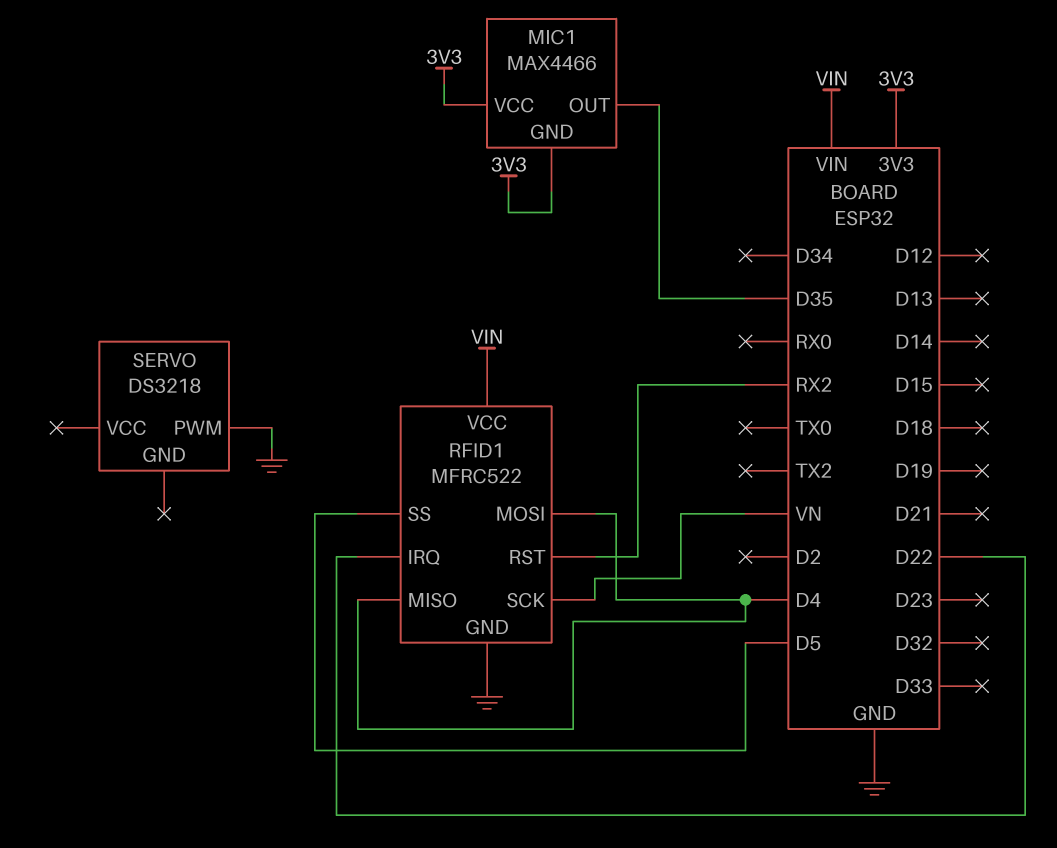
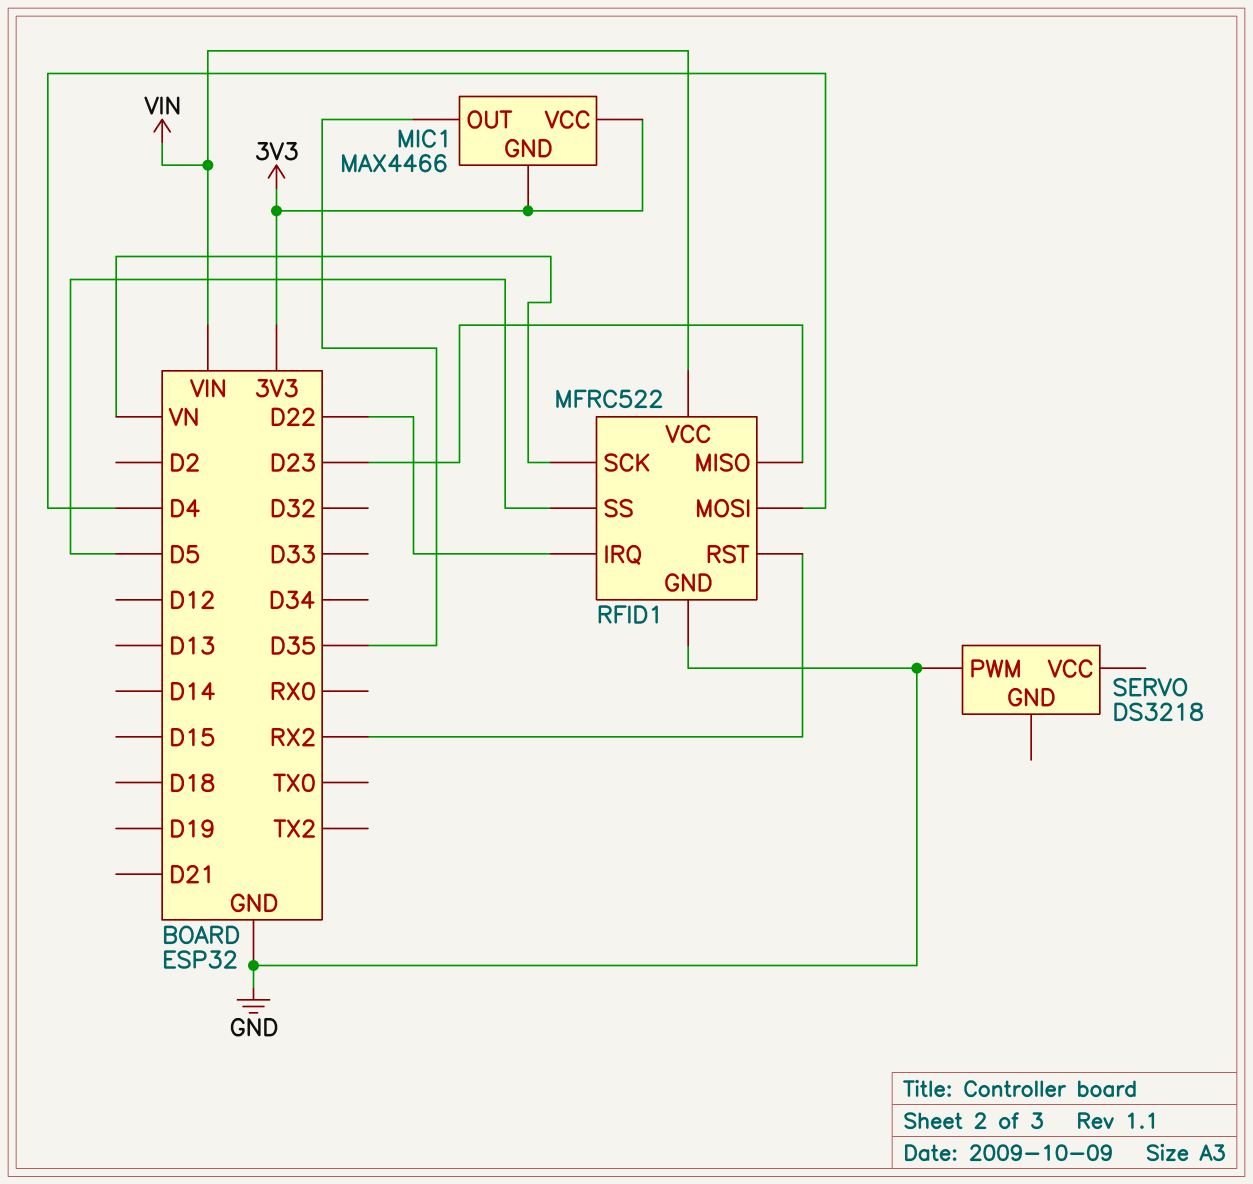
RFID1 pin MISO: D4 -> D23

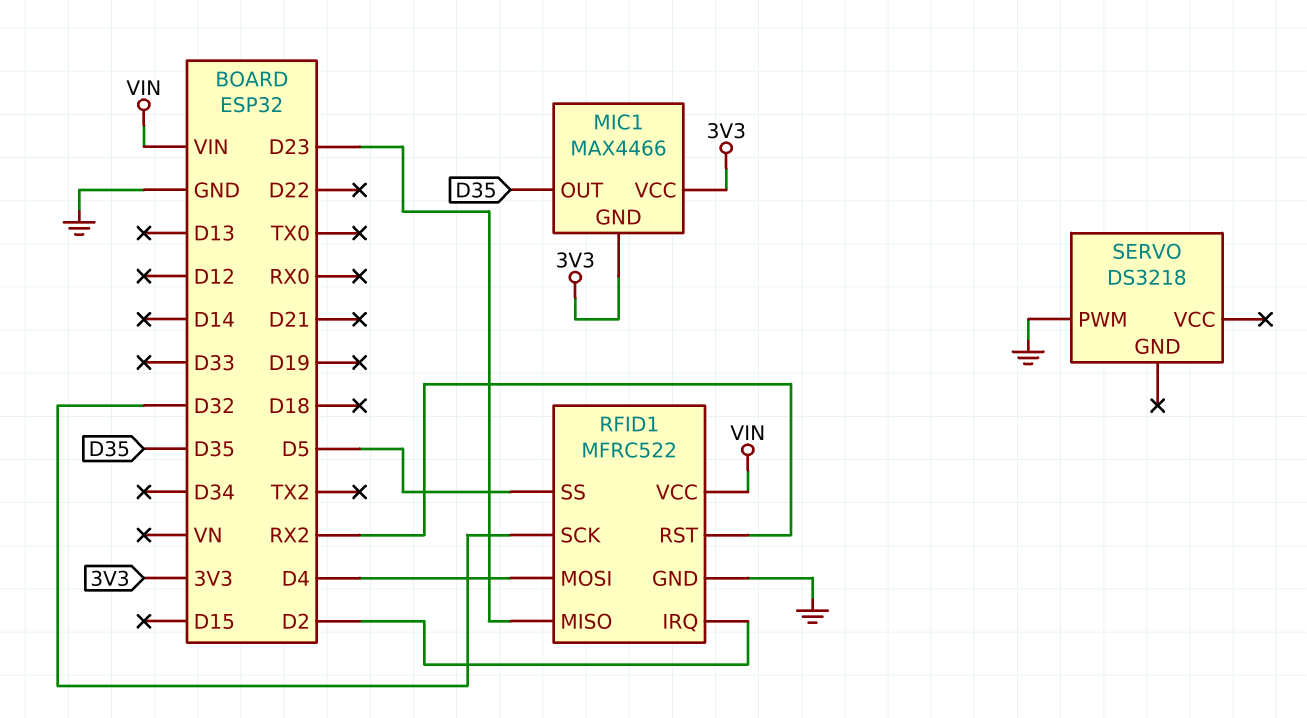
RFID1 pin IRQ: D22 -> D2
RFID1 pin SCK: VN -> D32

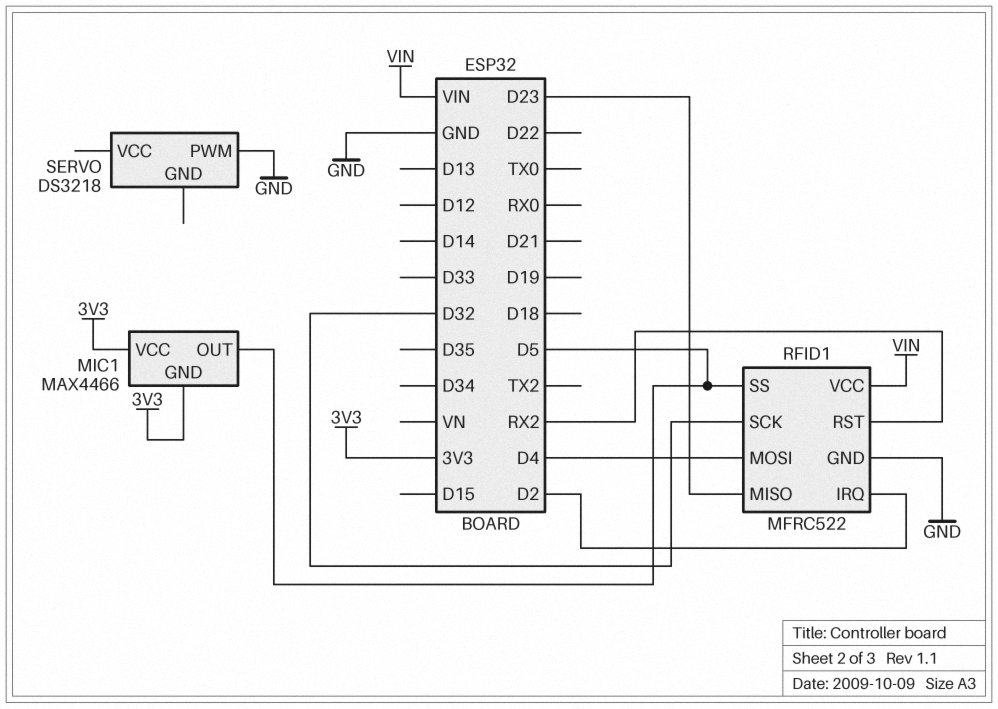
MIC1 pin OUT: D35 -> D5

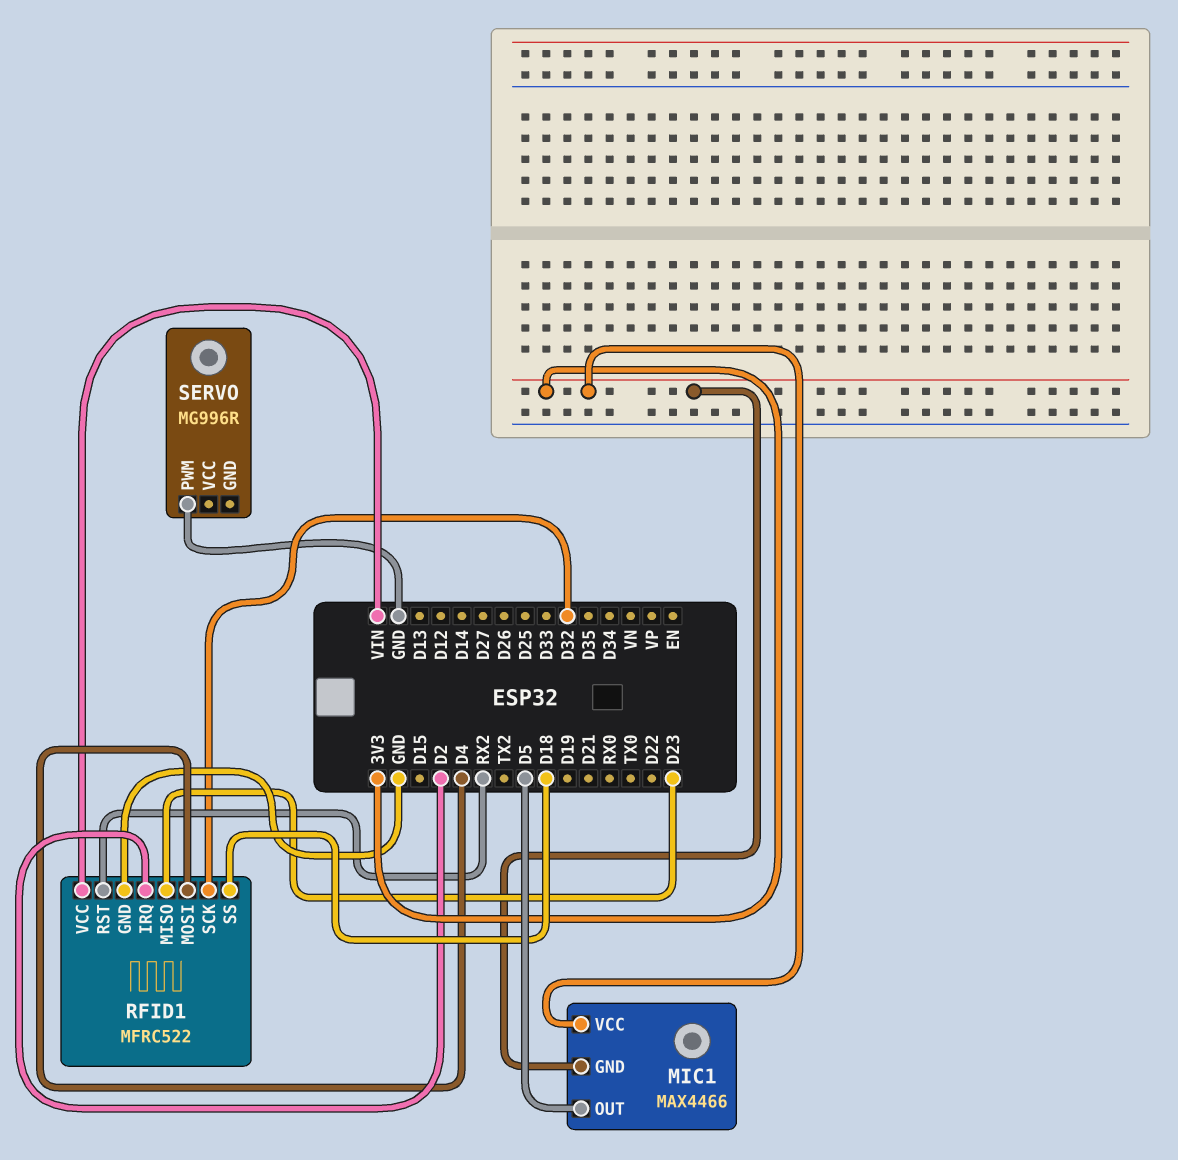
RFID1 pin SS: D5 -> D18
SERVO: DS3218 -> MG996R

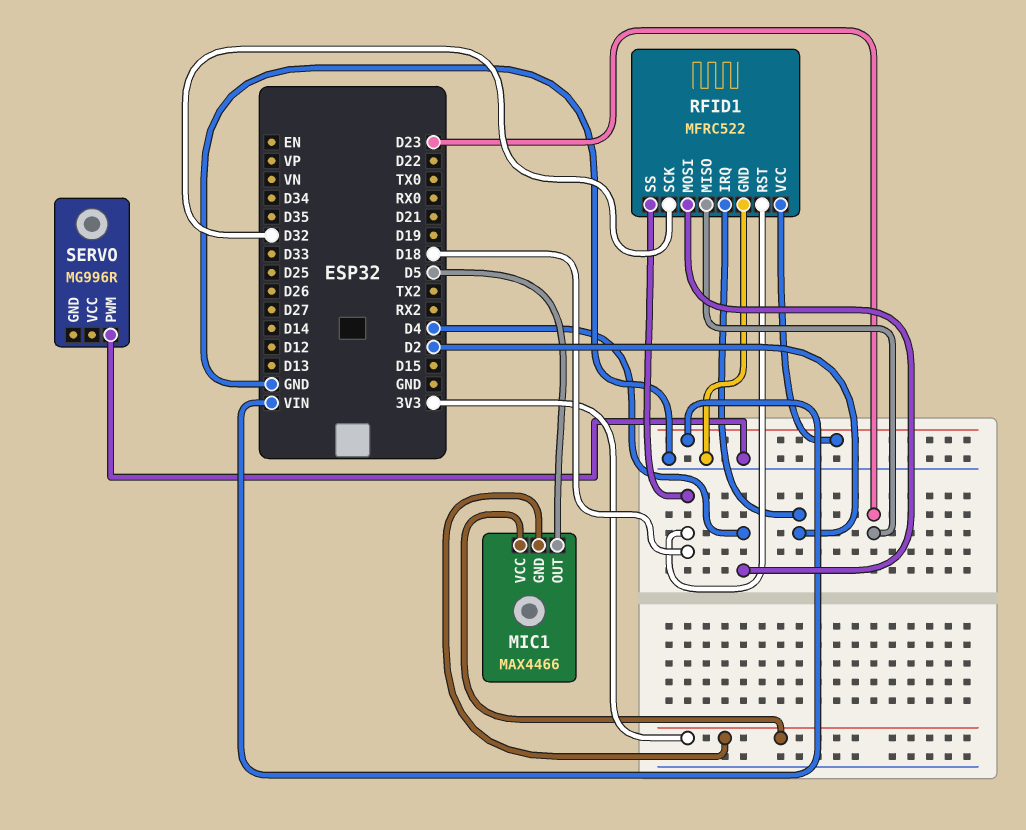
RFID1 pin RST: RX2 -> D18

